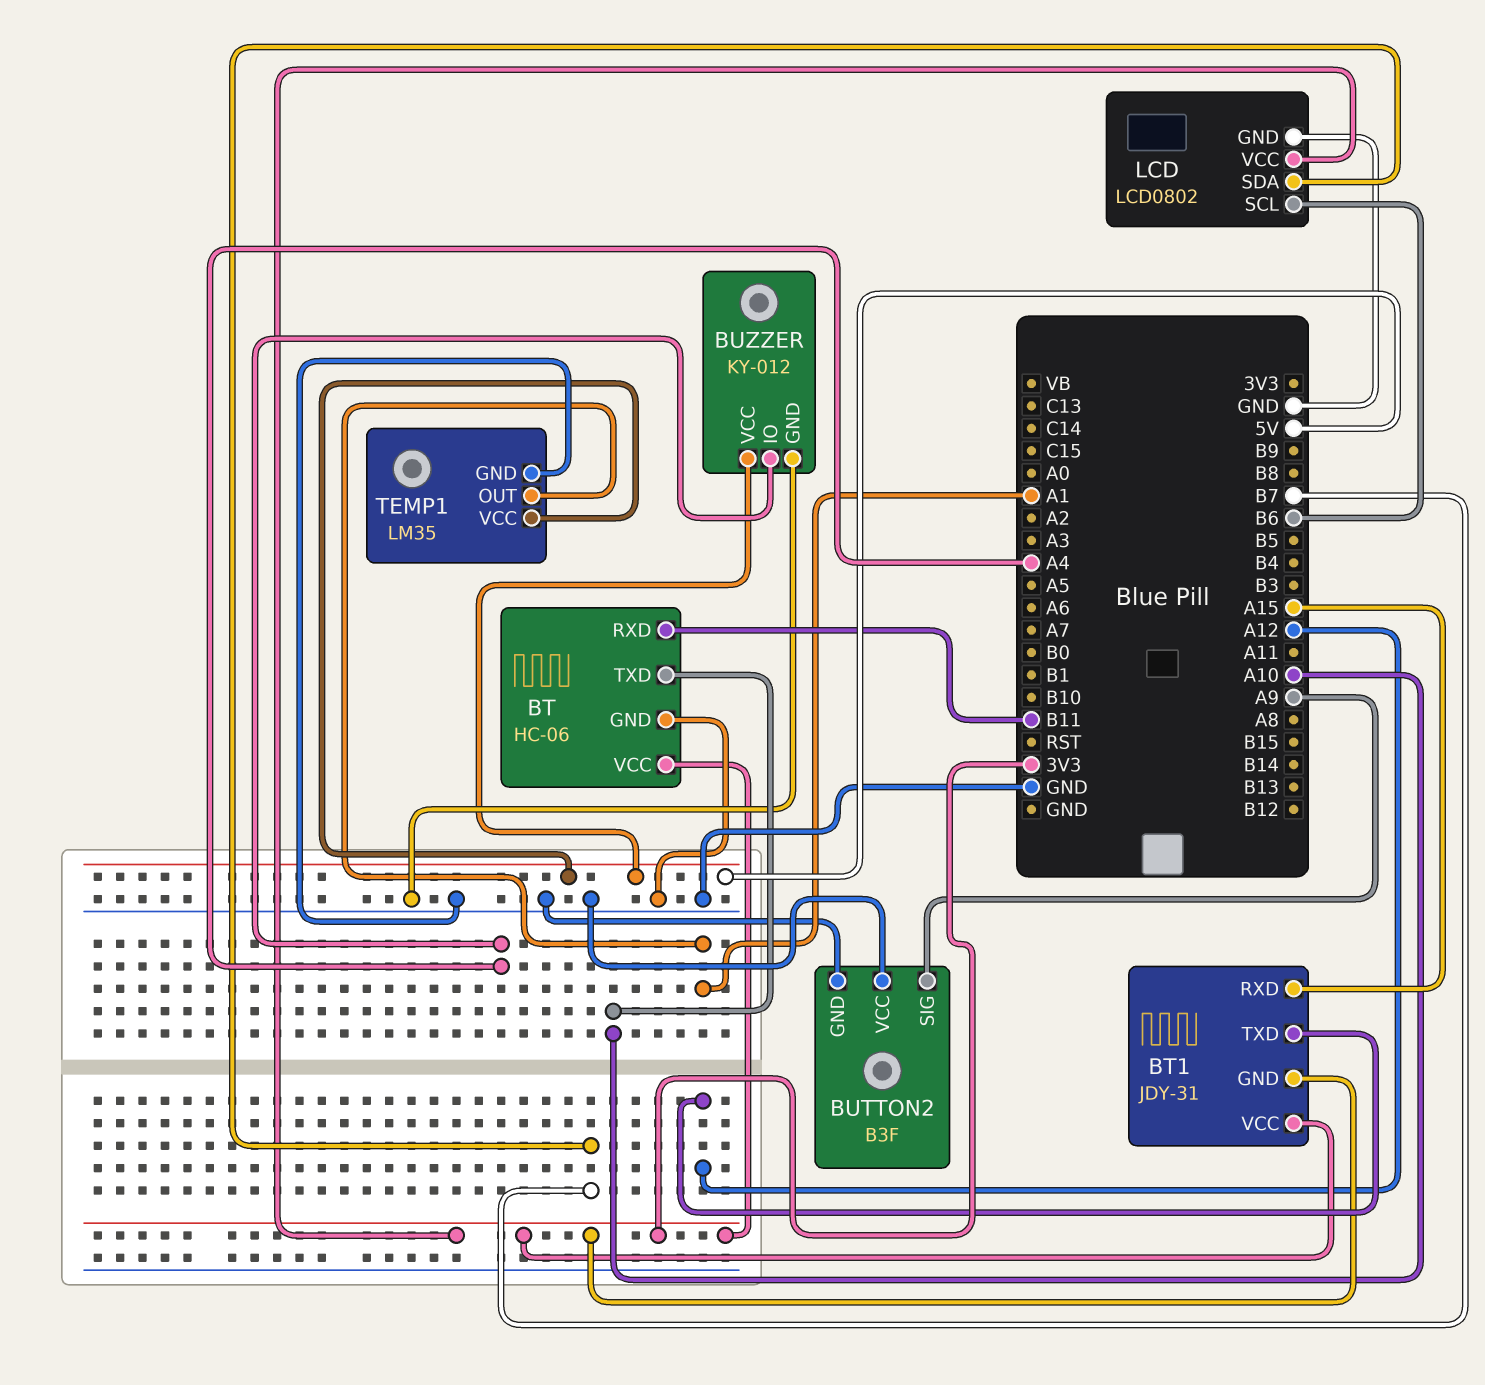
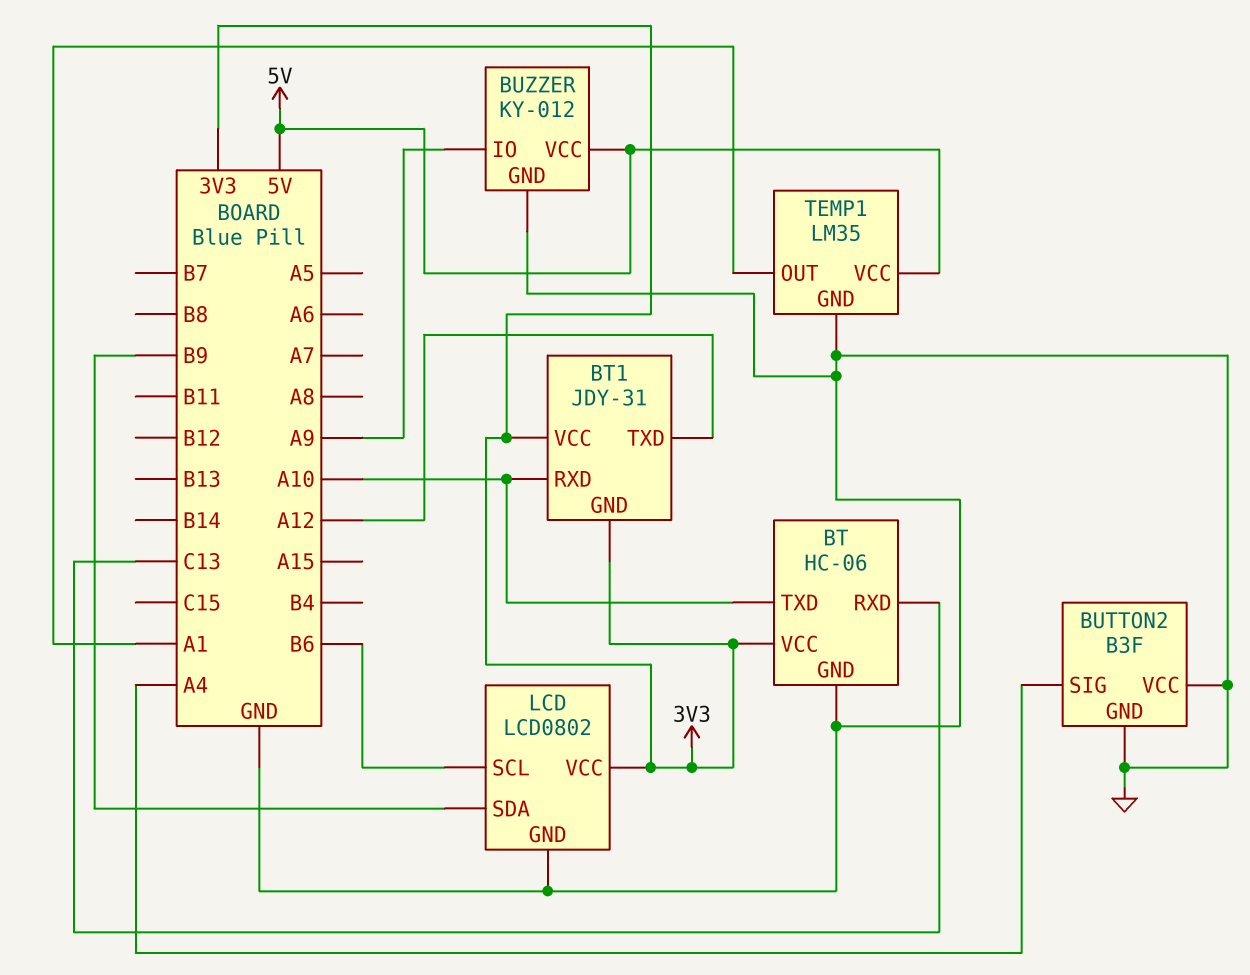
BT pin RXD: B11 -> C13
BT1 pin RXD: A15 -> A10
BUTTON2 pin SIG: A9 -> A4
BUZZER pin IO: A4 -> A9
LCD pin SDA: B7 -> B9

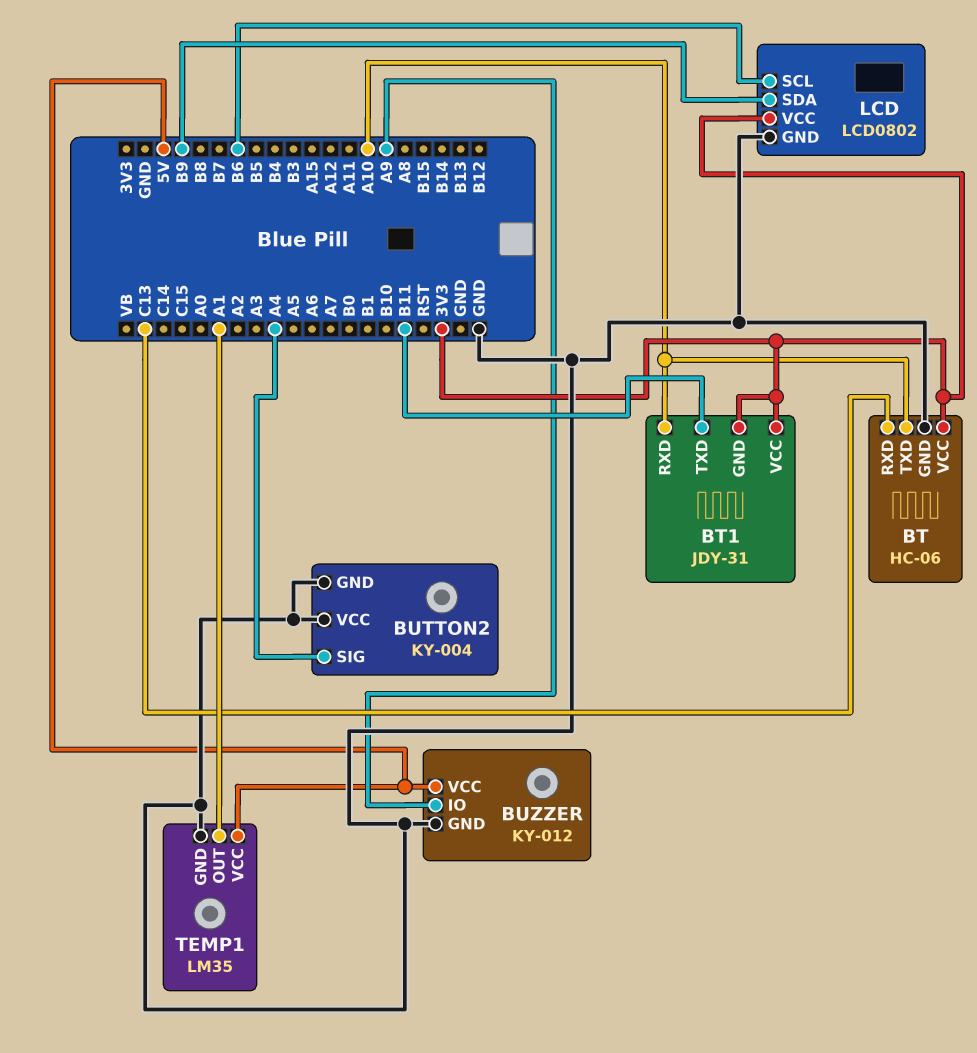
BT1 pin TXD: A12 -> B11
BUTTON2: B3F -> KY-004

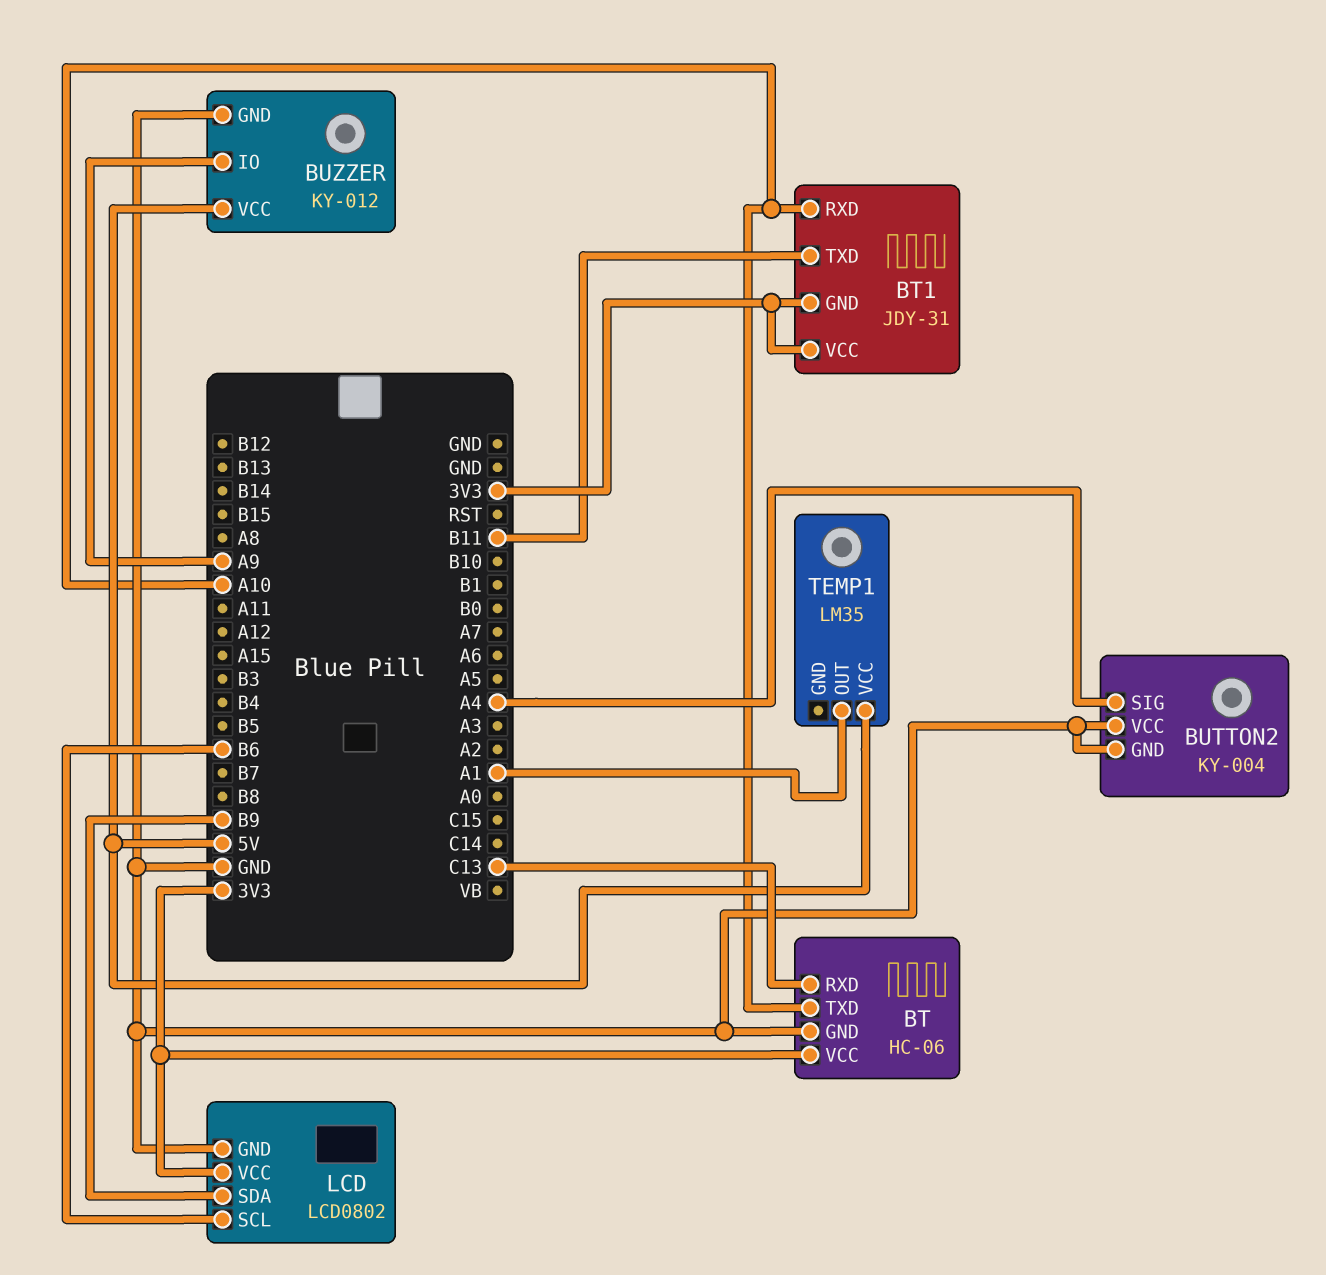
TEMP1 pin GND: GND -> none

